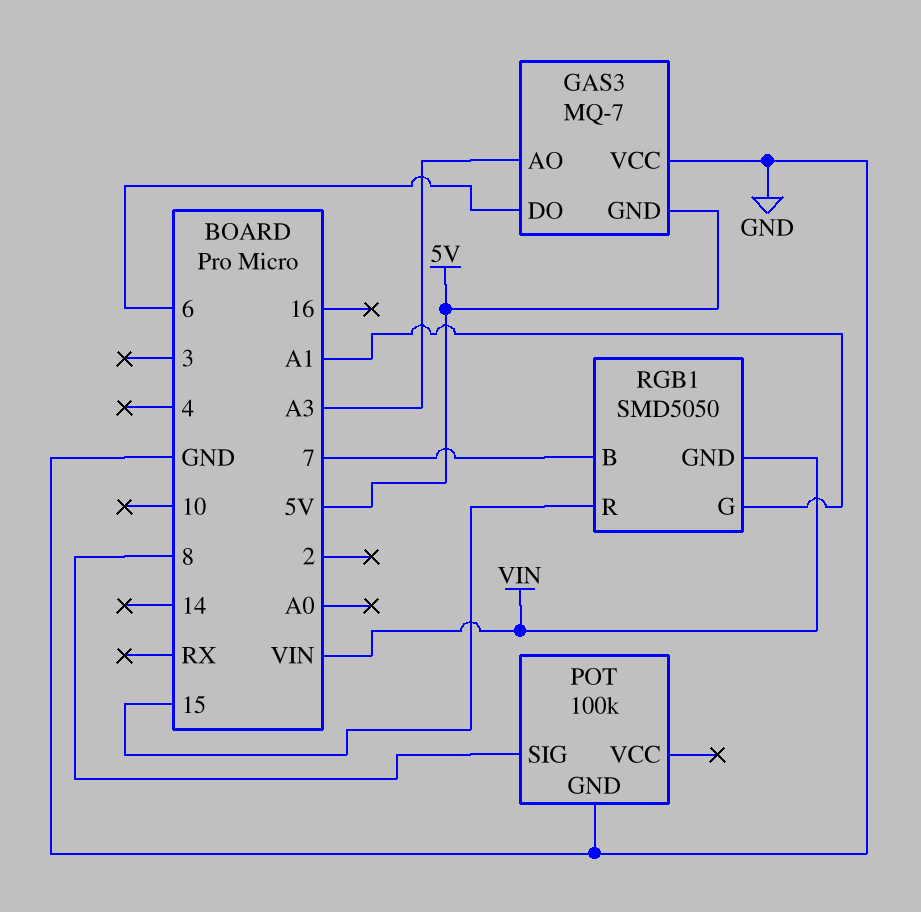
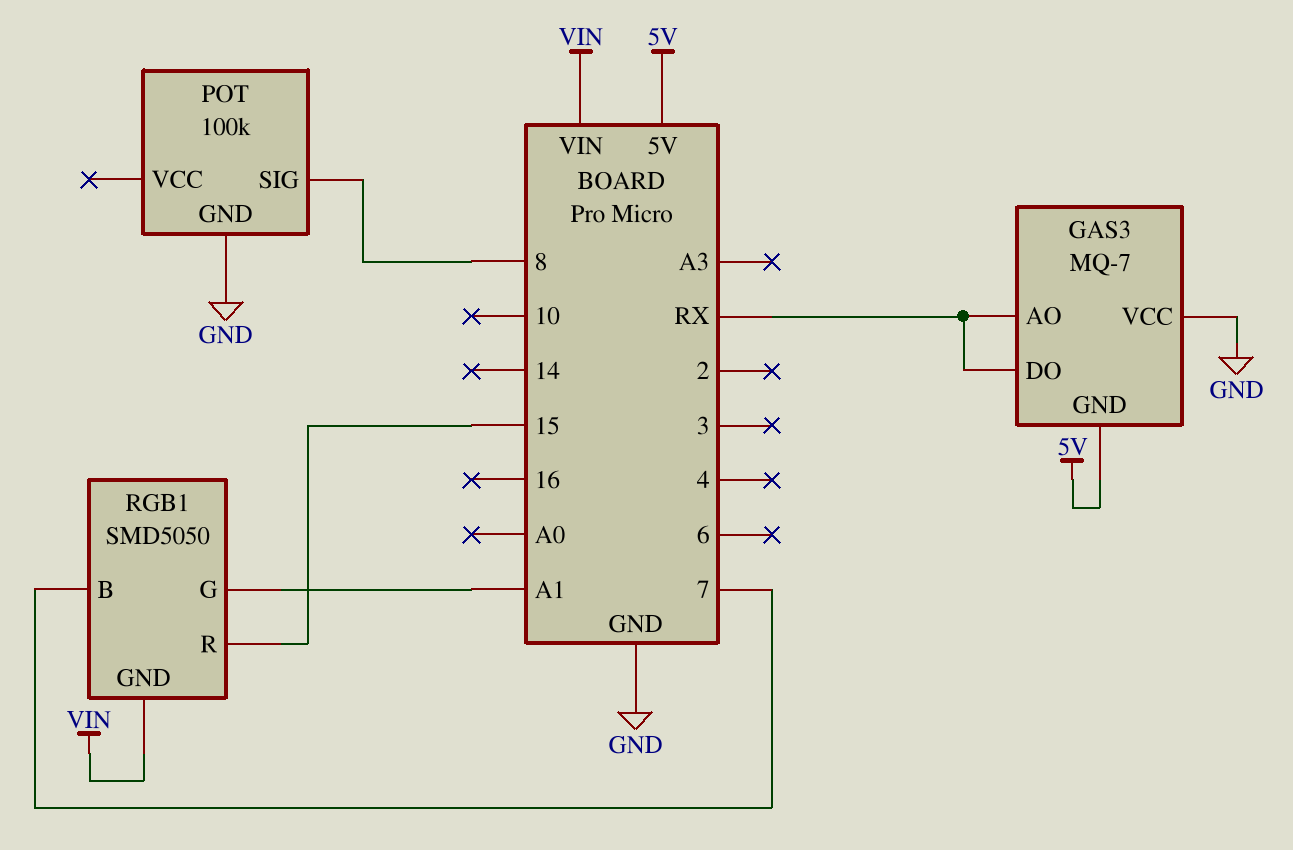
GAS3 pin AO: A3 -> RX
GAS3 pin DO: 6 -> RX

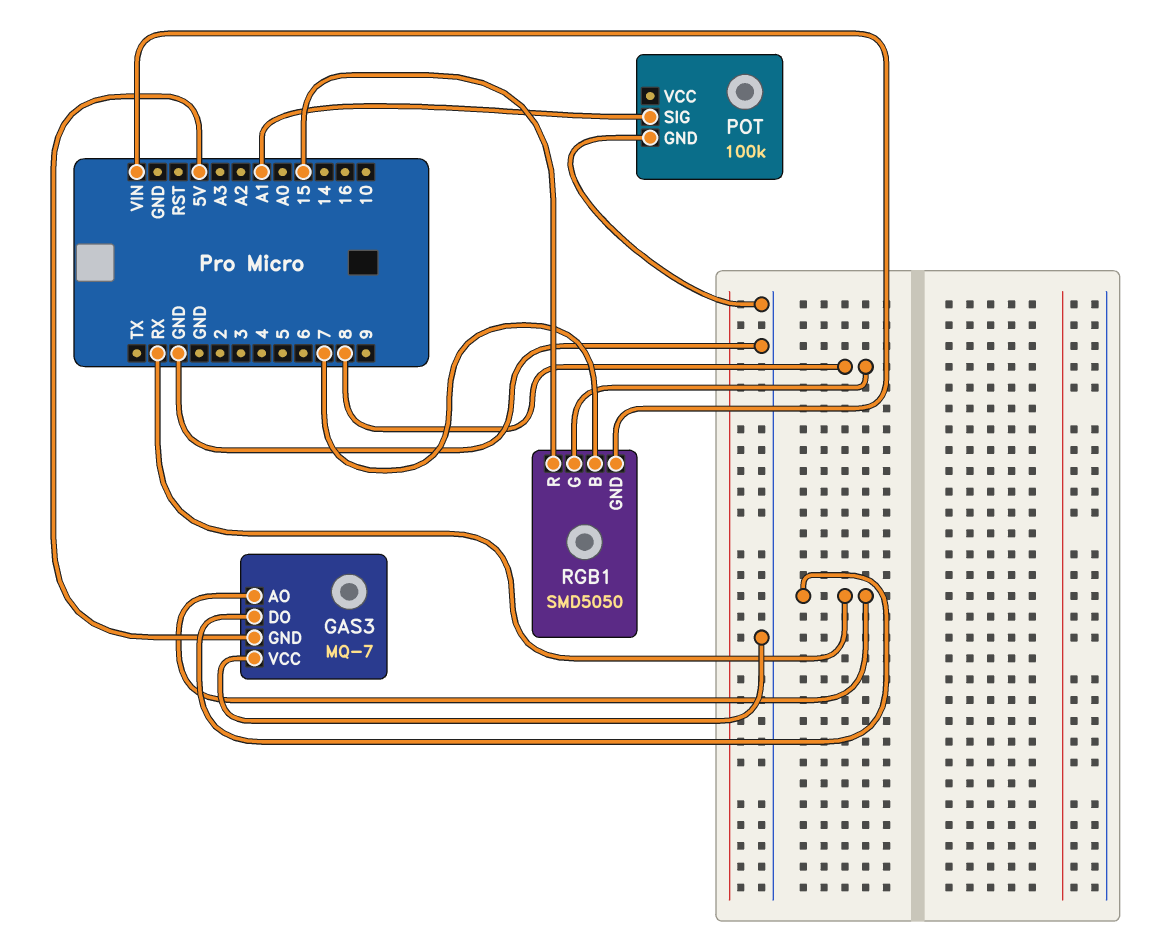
POT pin SIG: 8 -> A1
RGB1 pin G: A1 -> 8

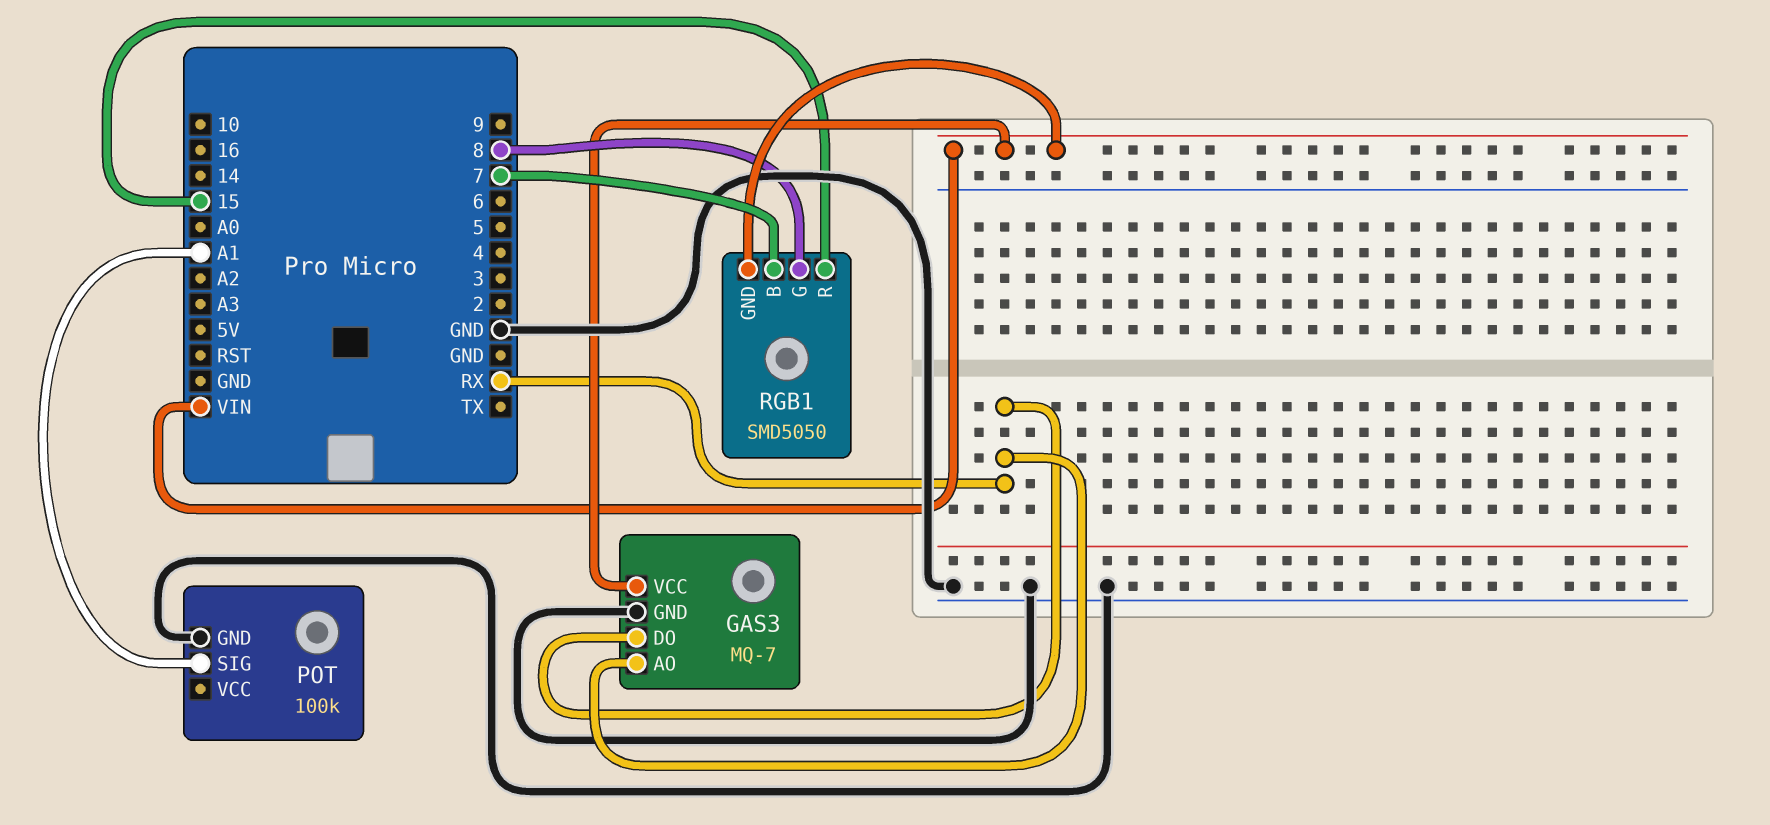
GAS3 pin GND: 5V -> GND
GAS3 pin VCC: GND -> VIN

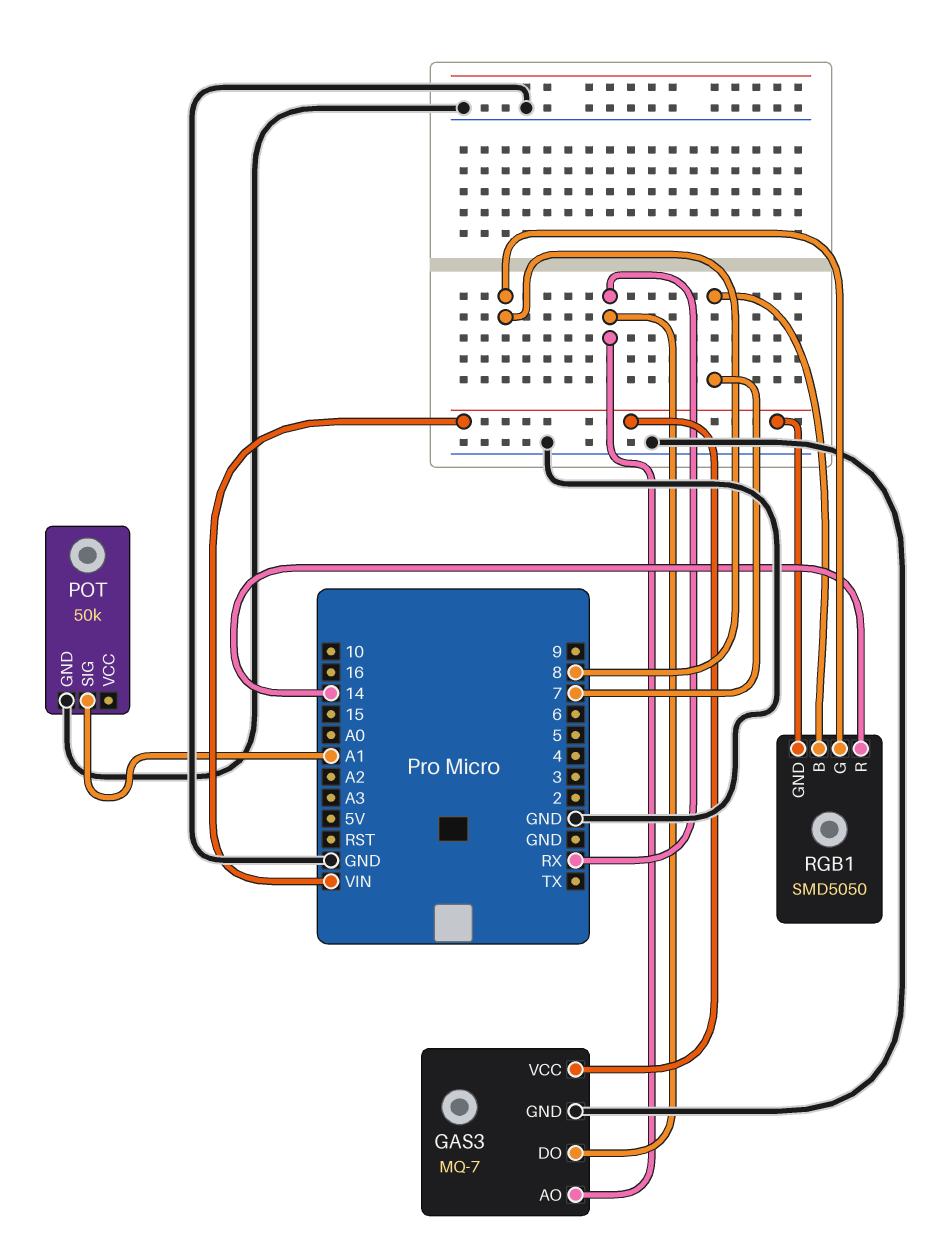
POT: 100k -> 50k
RGB1 pin R: 15 -> 14

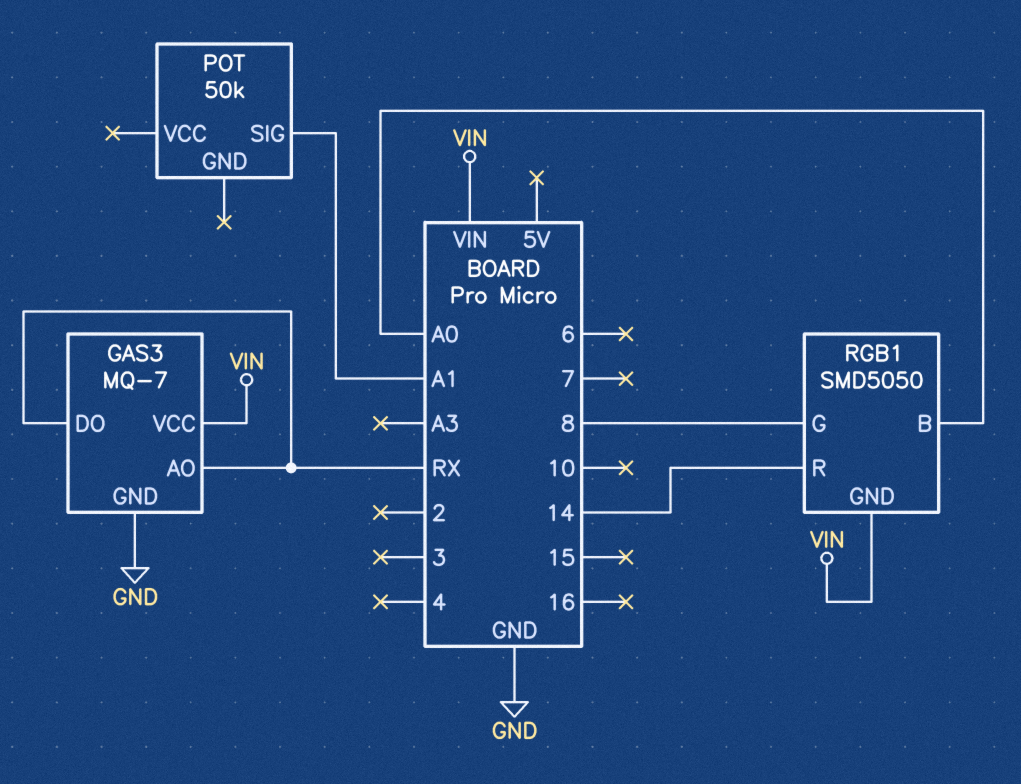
POT pin GND: GND -> none
RGB1 pin B: 7 -> A0

